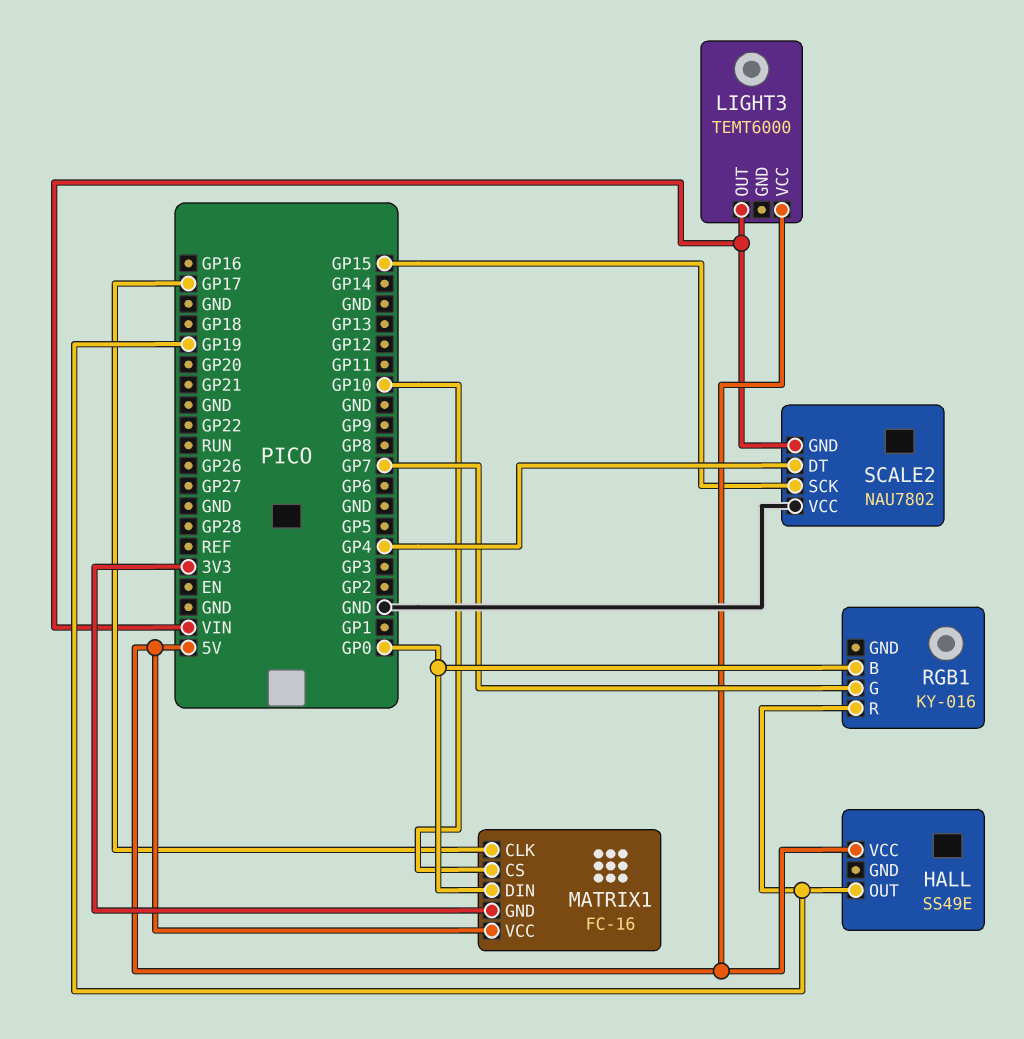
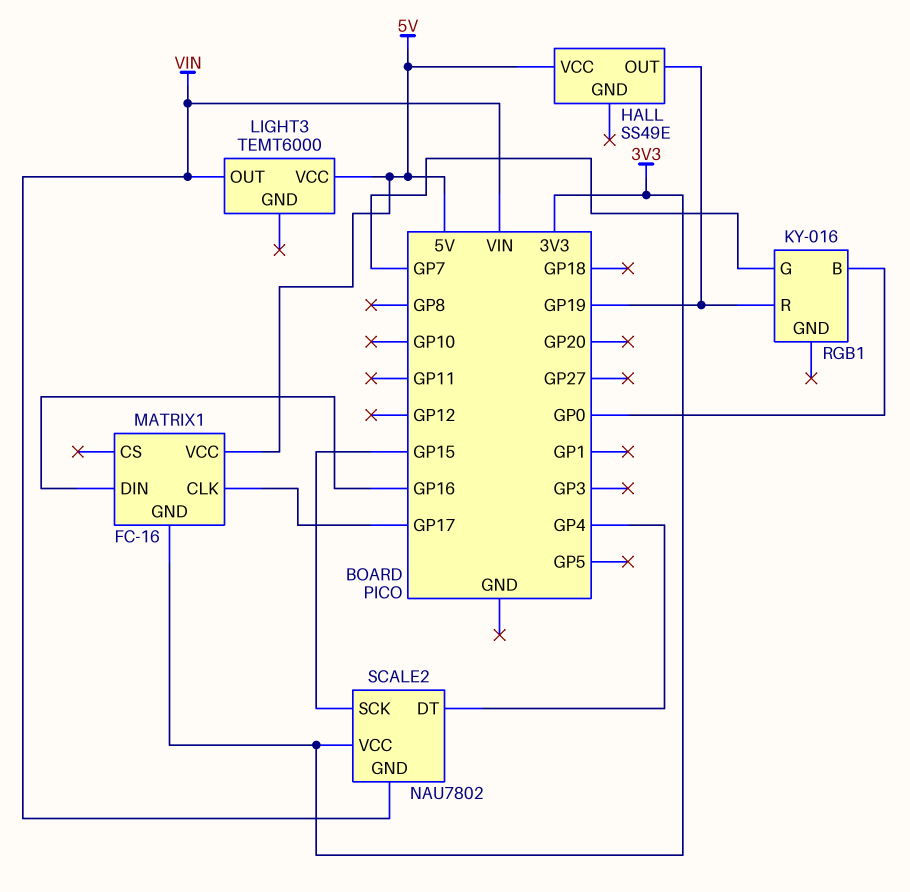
MATRIX1 pin CS: GP10 -> none
MATRIX1 pin DIN: GP0 -> GP16
SCALE2 pin VCC: GND -> 3V3

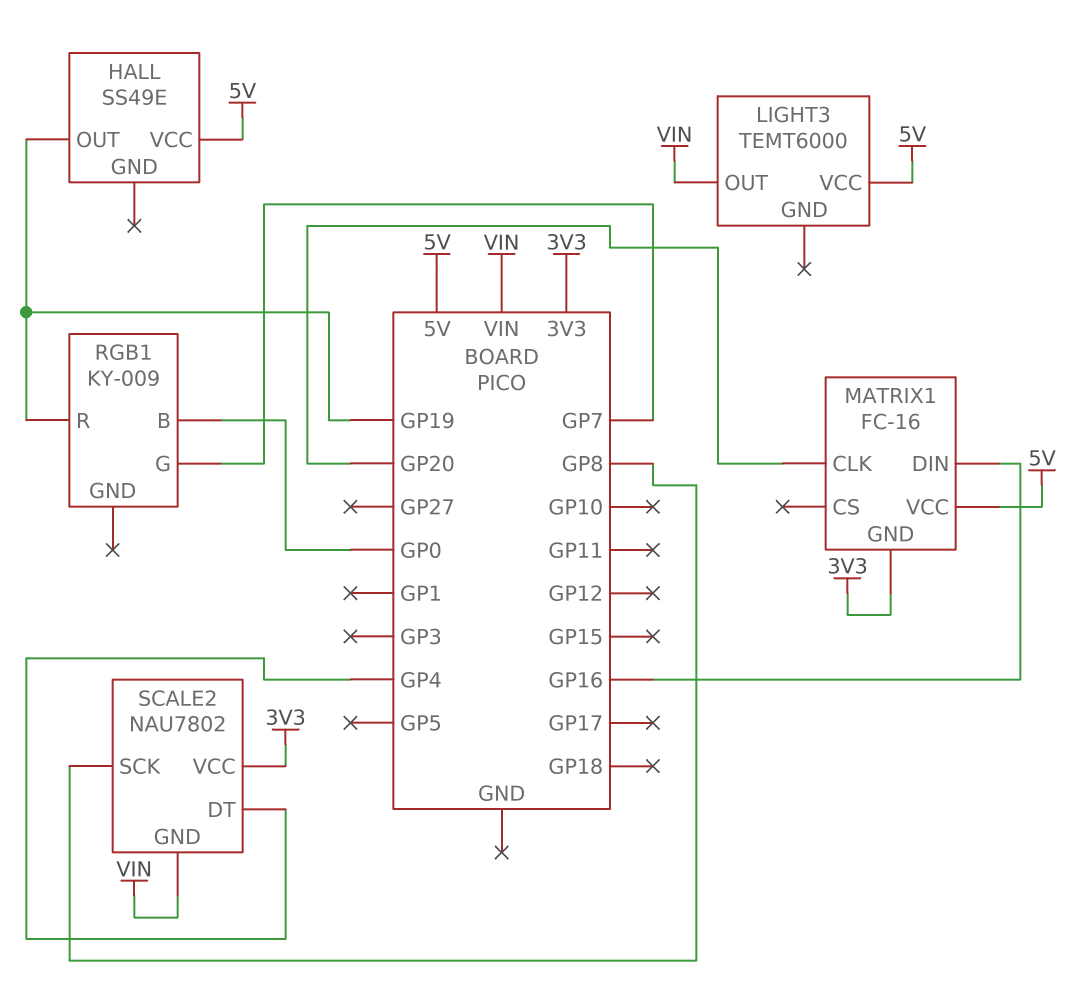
MATRIX1 pin CLK: GP17 -> GP20
RGB1: KY-016 -> KY-009
SCALE2 pin SCK: GP15 -> GP8

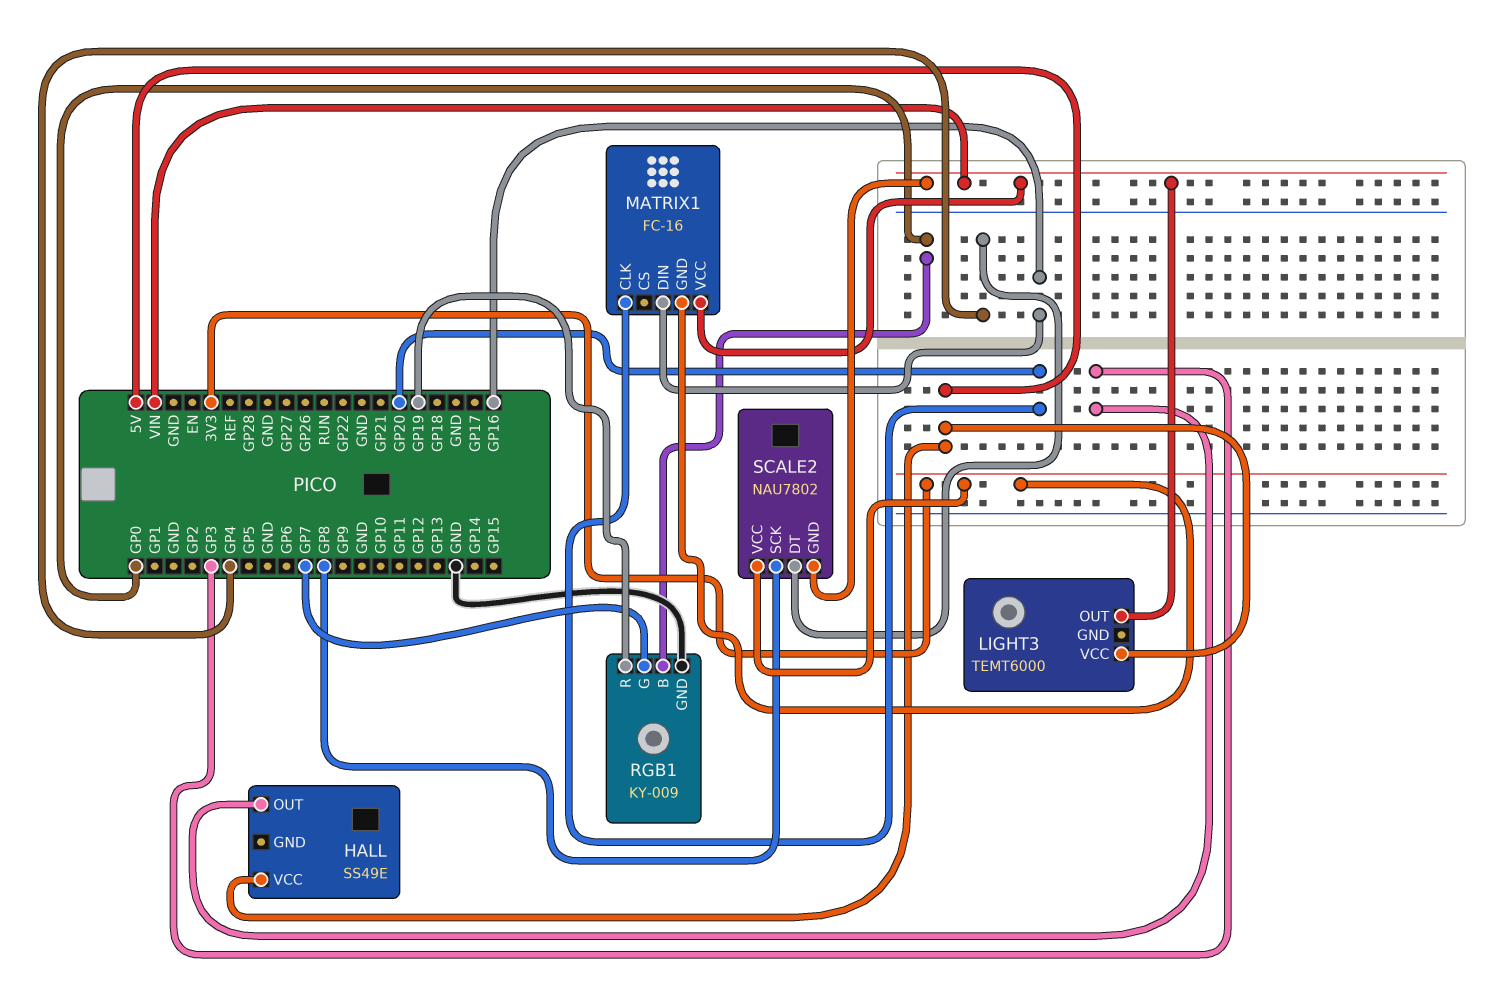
HALL pin OUT: GP19 -> GP3
MATRIX1 pin VCC: 5V -> VIN
RGB1 pin GND: none -> GND

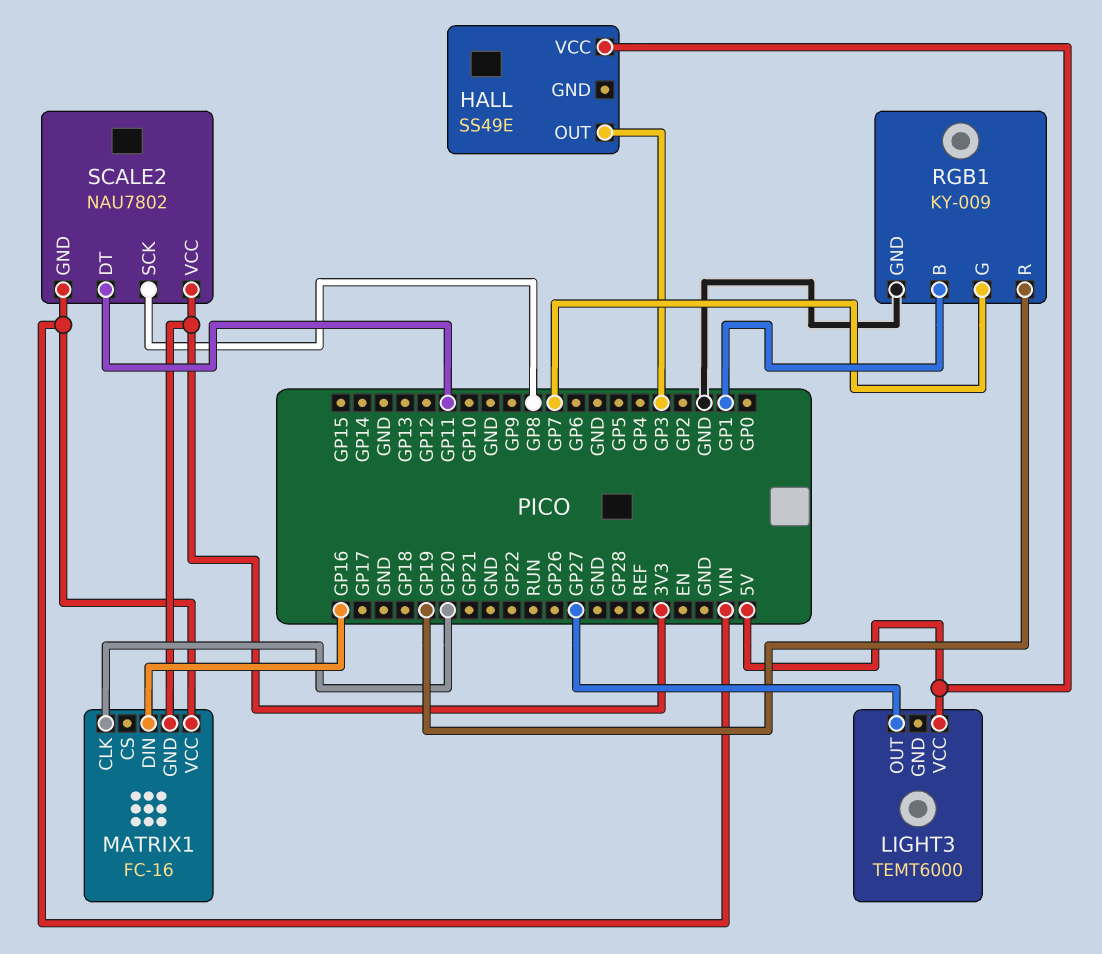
LIGHT3 pin OUT: VIN -> GP27
RGB1 pin B: GP0 -> GP1
SCALE2 pin DT: GP4 -> GP11

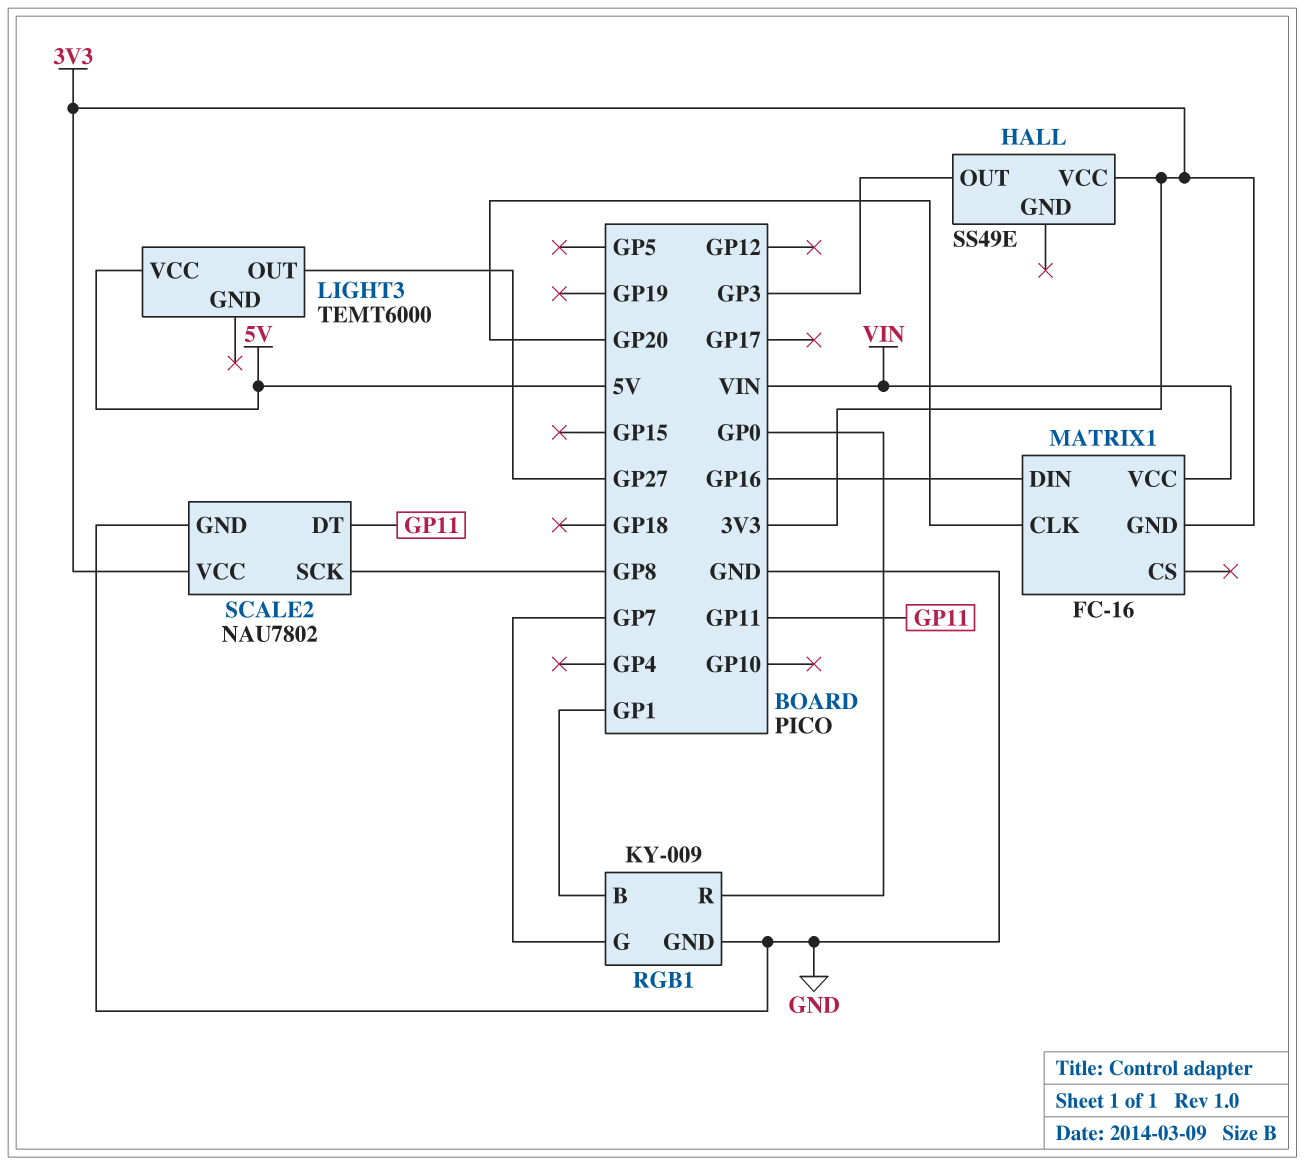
HALL pin VCC: 5V -> 3V3
RGB1 pin R: GP19 -> GP0
SCALE2 pin GND: VIN -> GND

